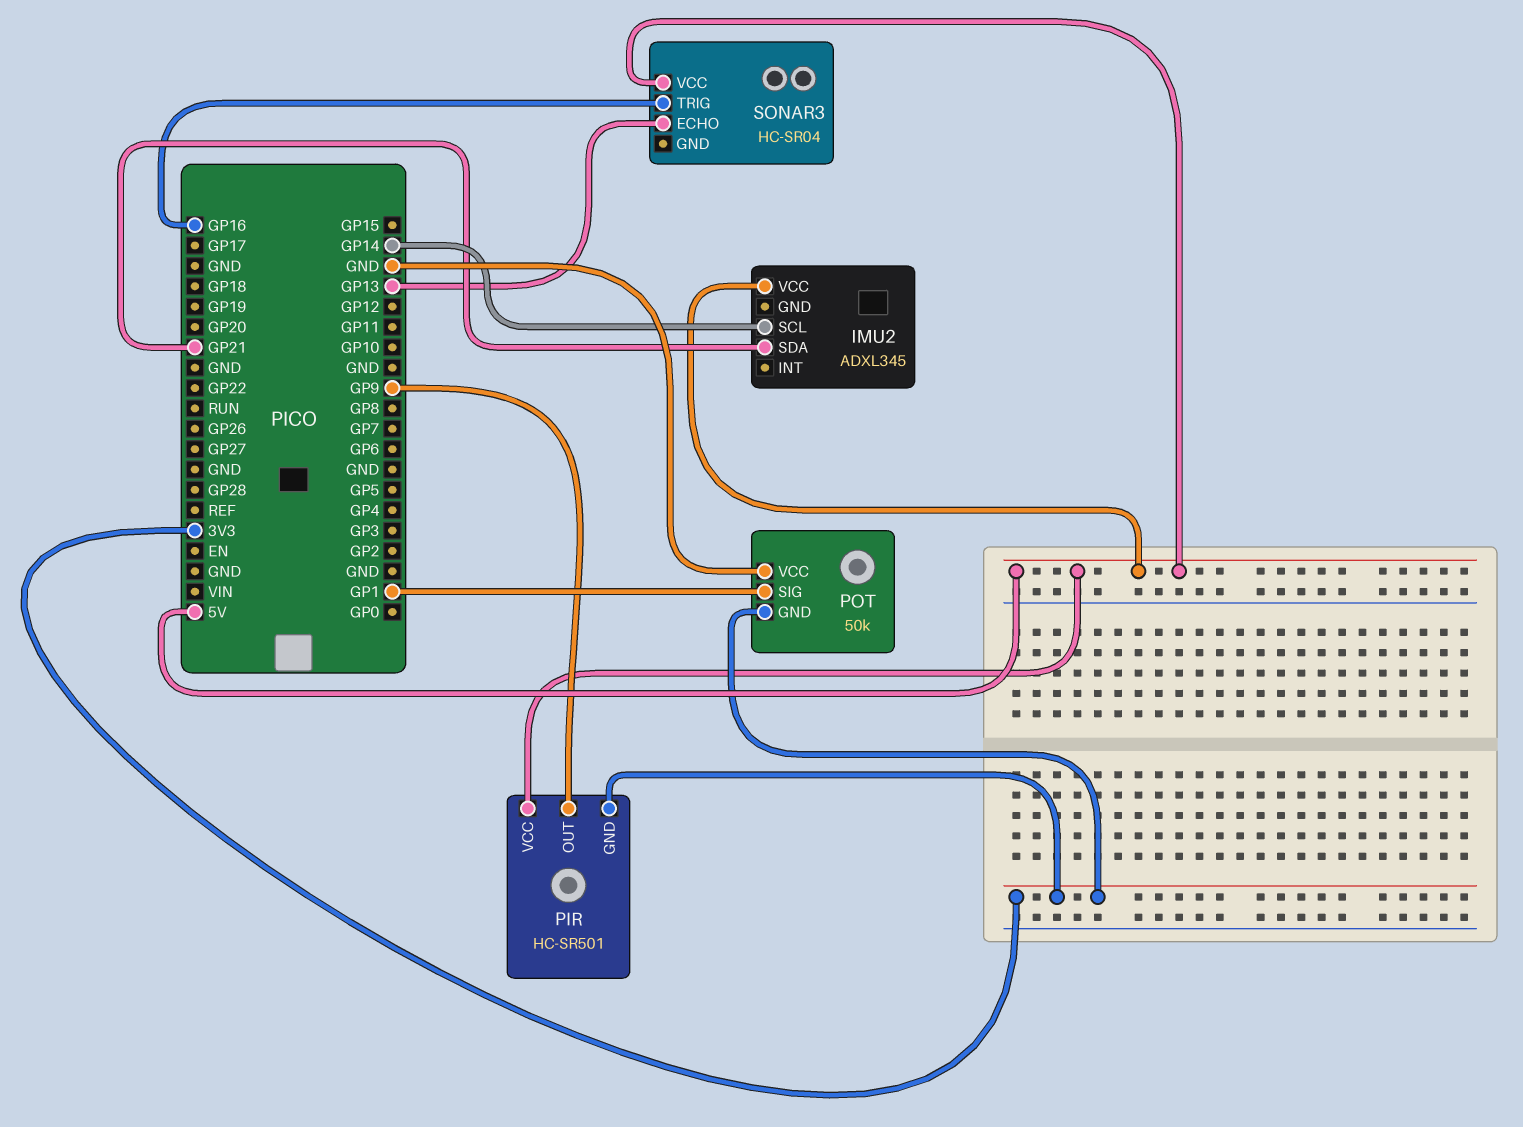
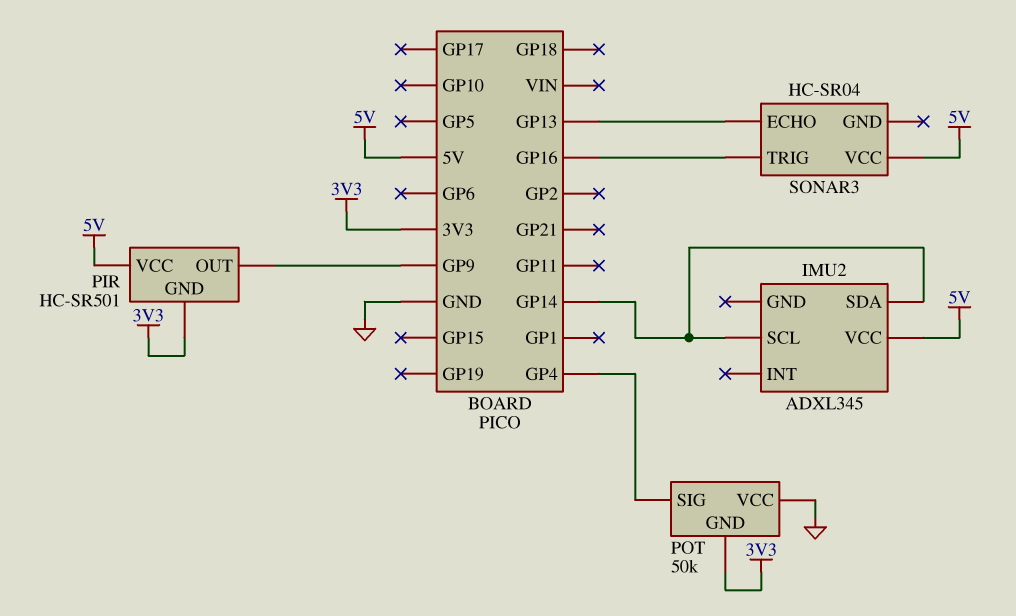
IMU2 pin SDA: GP21 -> GP14
POT pin SIG: GP1 -> GP4

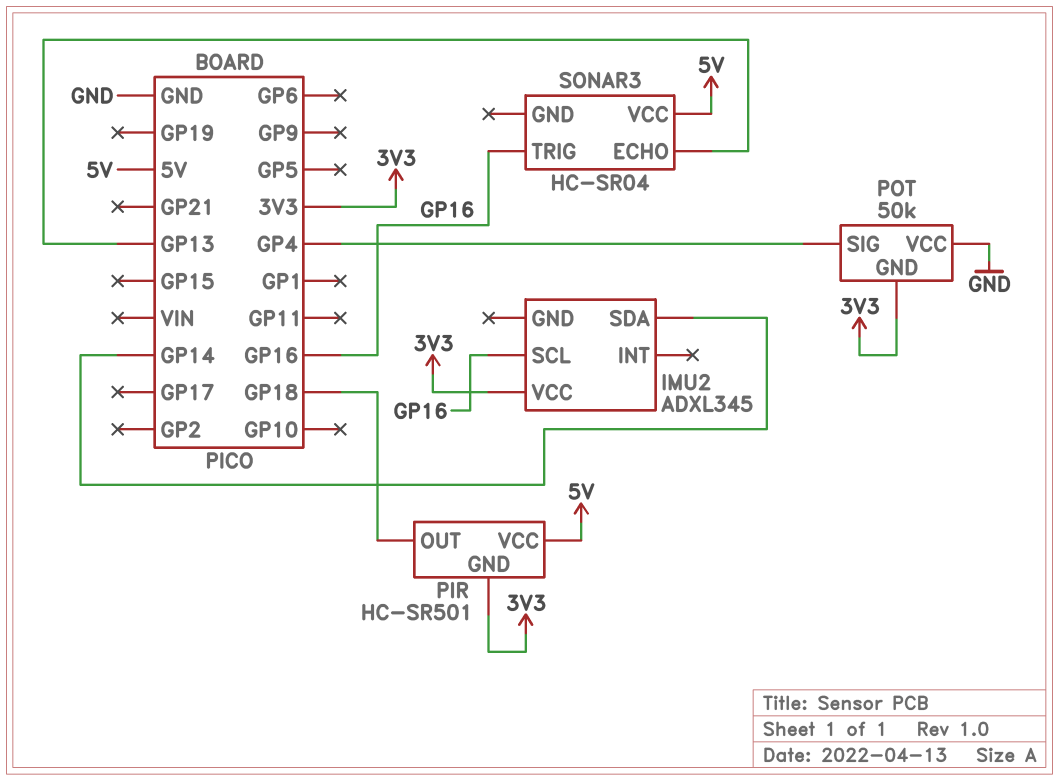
IMU2 pin SCL: GP14 -> GP16
IMU2 pin VCC: 5V -> 3V3
PIR pin OUT: GP9 -> GP18

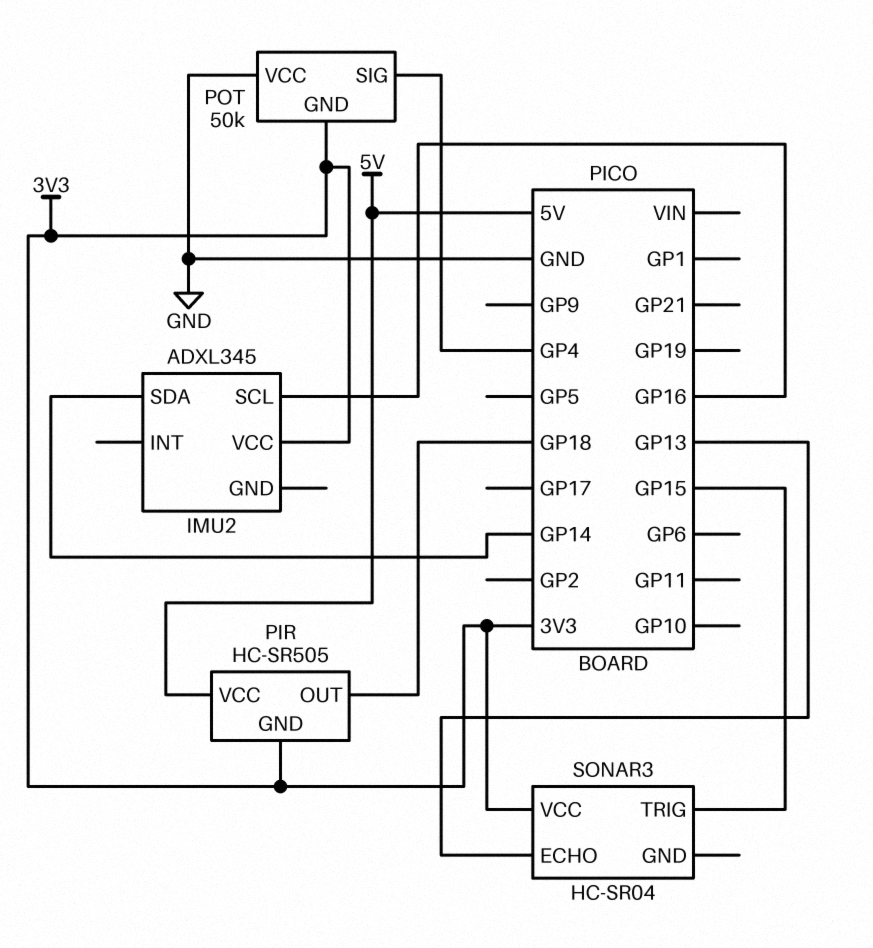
PIR: HC-SR501 -> HC-SR505
SONAR3 pin TRIG: GP16 -> GP15
SONAR3 pin VCC: 5V -> 3V3

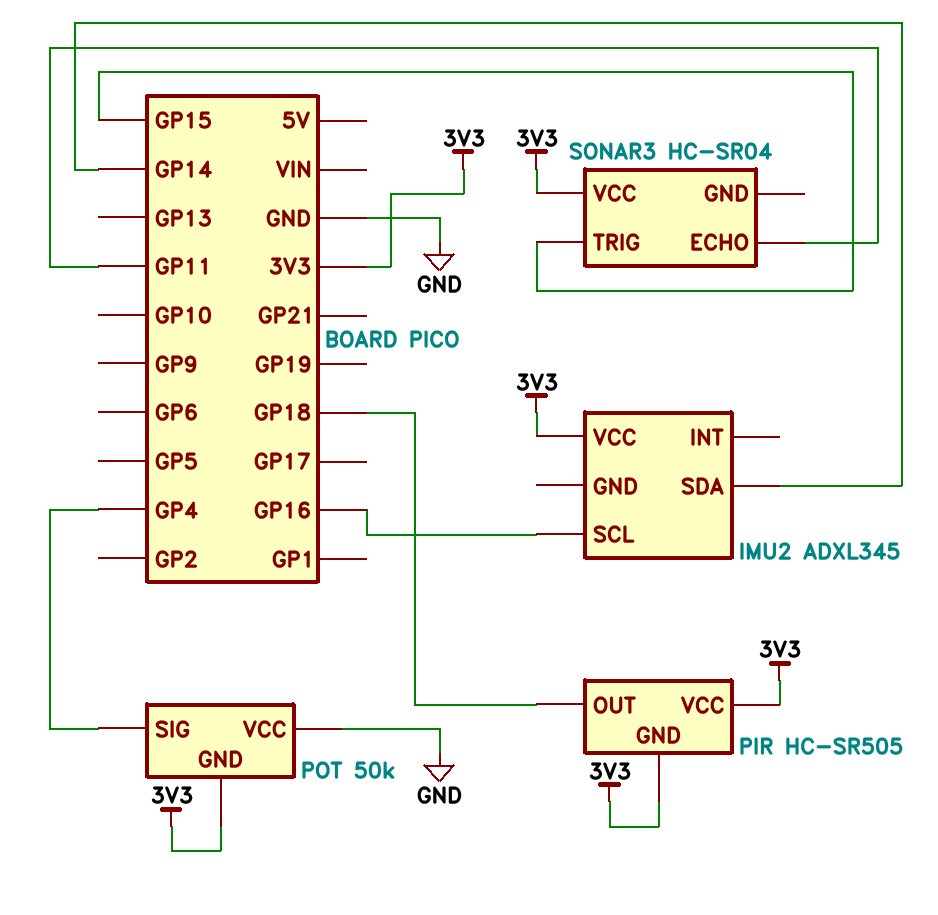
PIR pin VCC: 5V -> 3V3
SONAR3 pin ECHO: GP13 -> GP11

